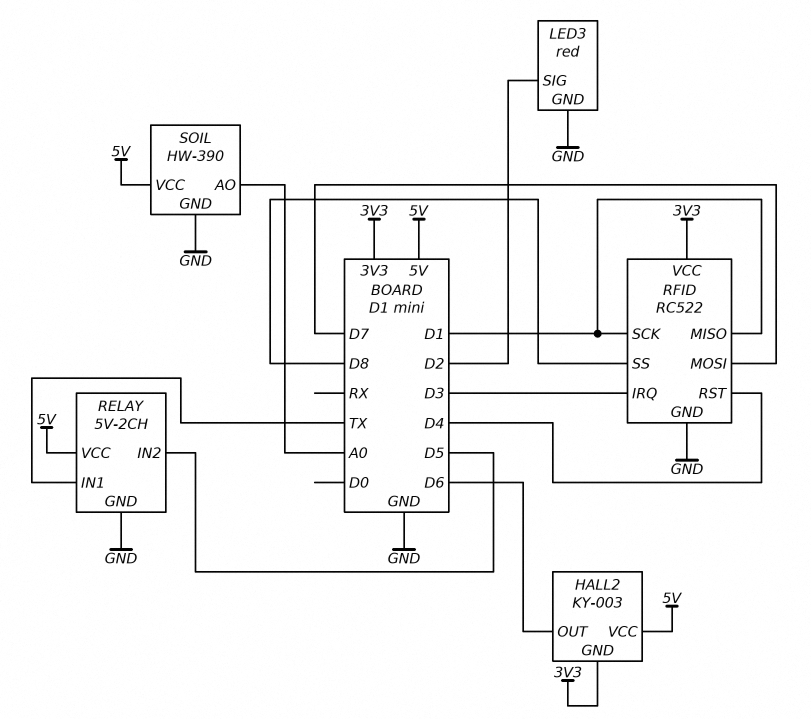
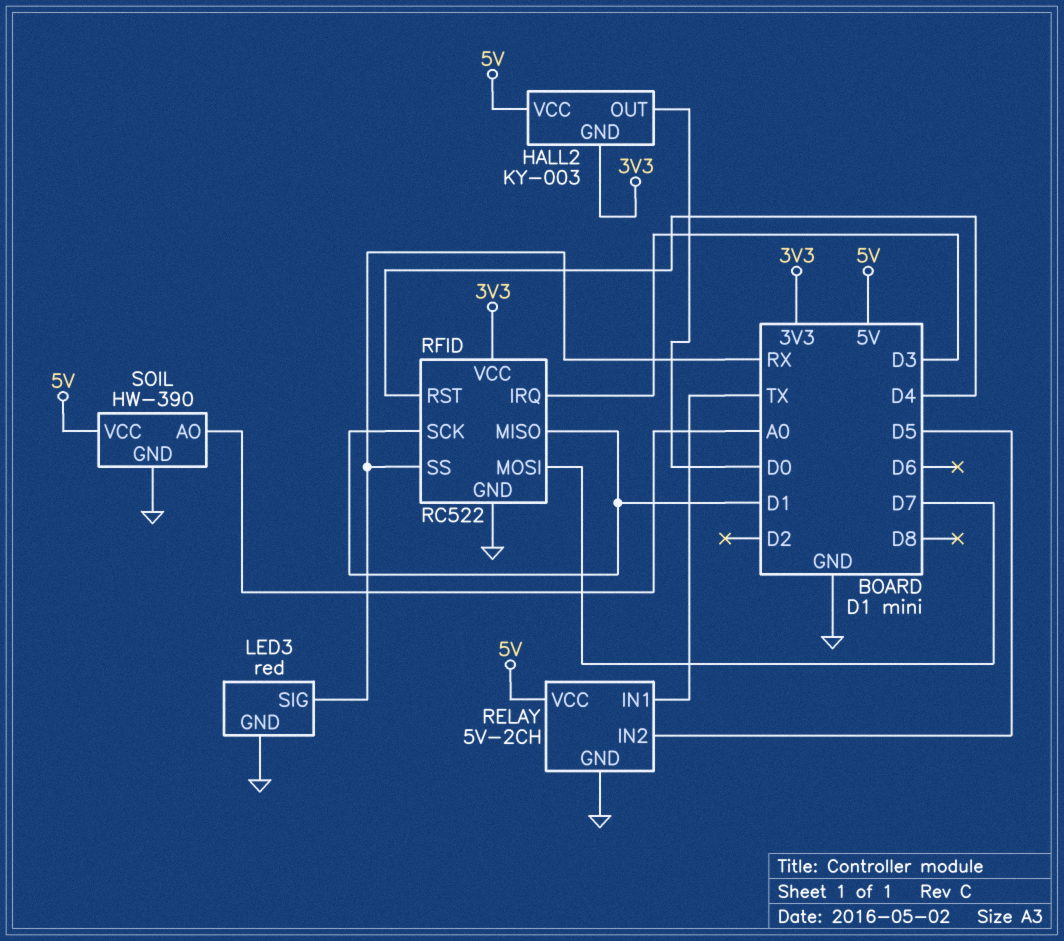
HALL2 pin OUT: D6 -> D0
LED3 pin SIG: D2 -> RX
RFID pin SS: D8 -> RX

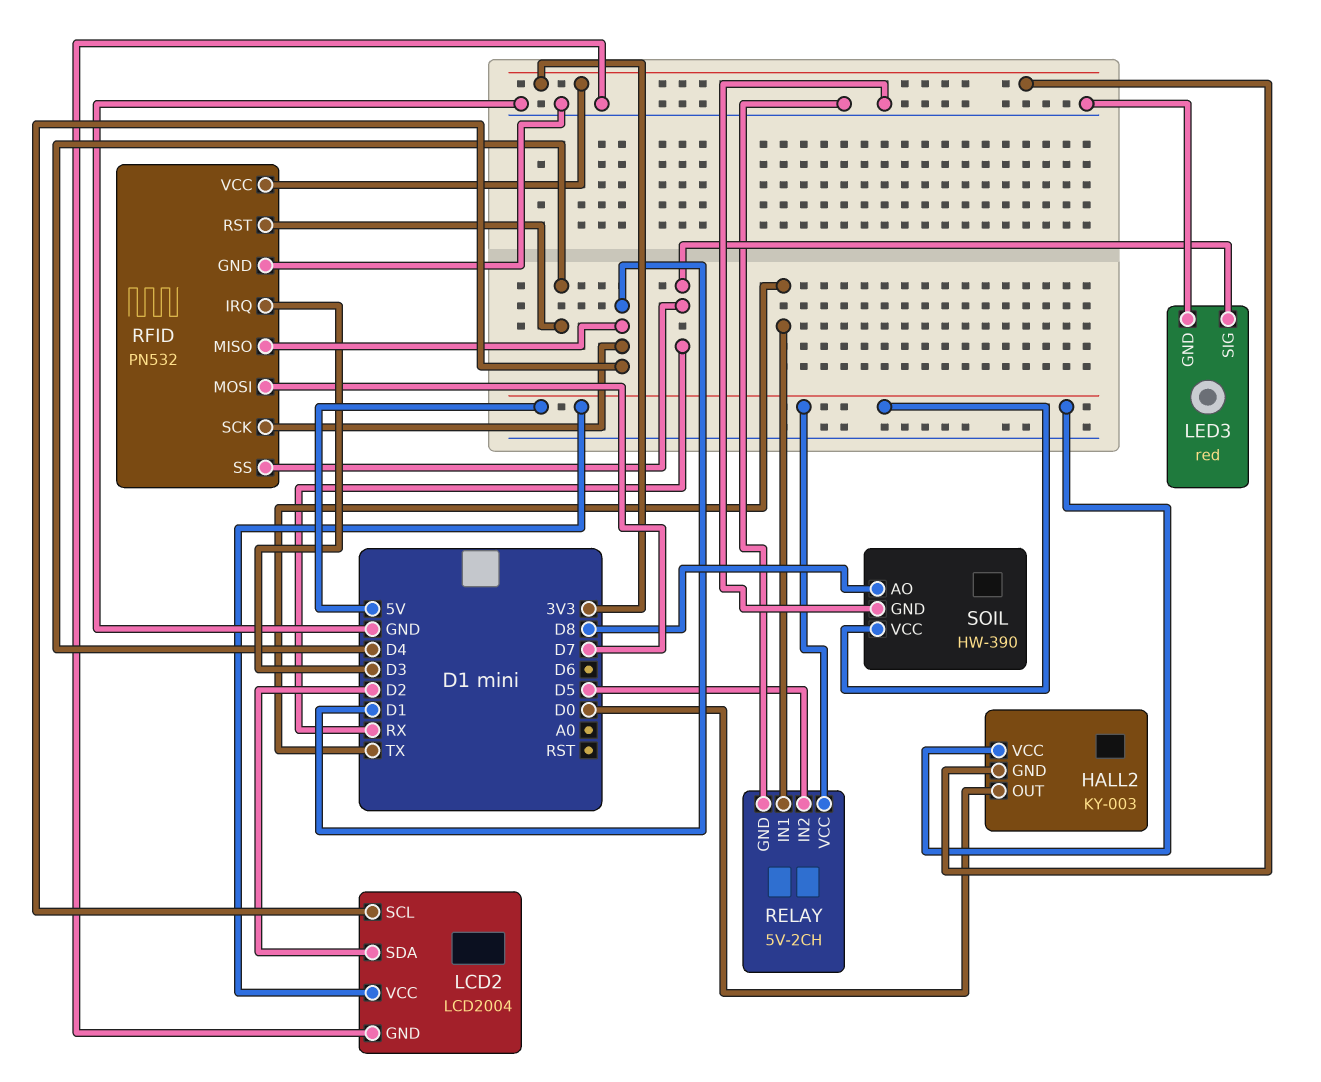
LCD2: none -> LCD2004
LCD2 pin GND: none -> GND
LCD2 pin SCL: none -> D1
LCD2 pin SDA: none -> D2
LCD2 pin VCC: none -> 5V
RFID: RC522 -> PN532
SOIL pin AO: A0 -> D8

